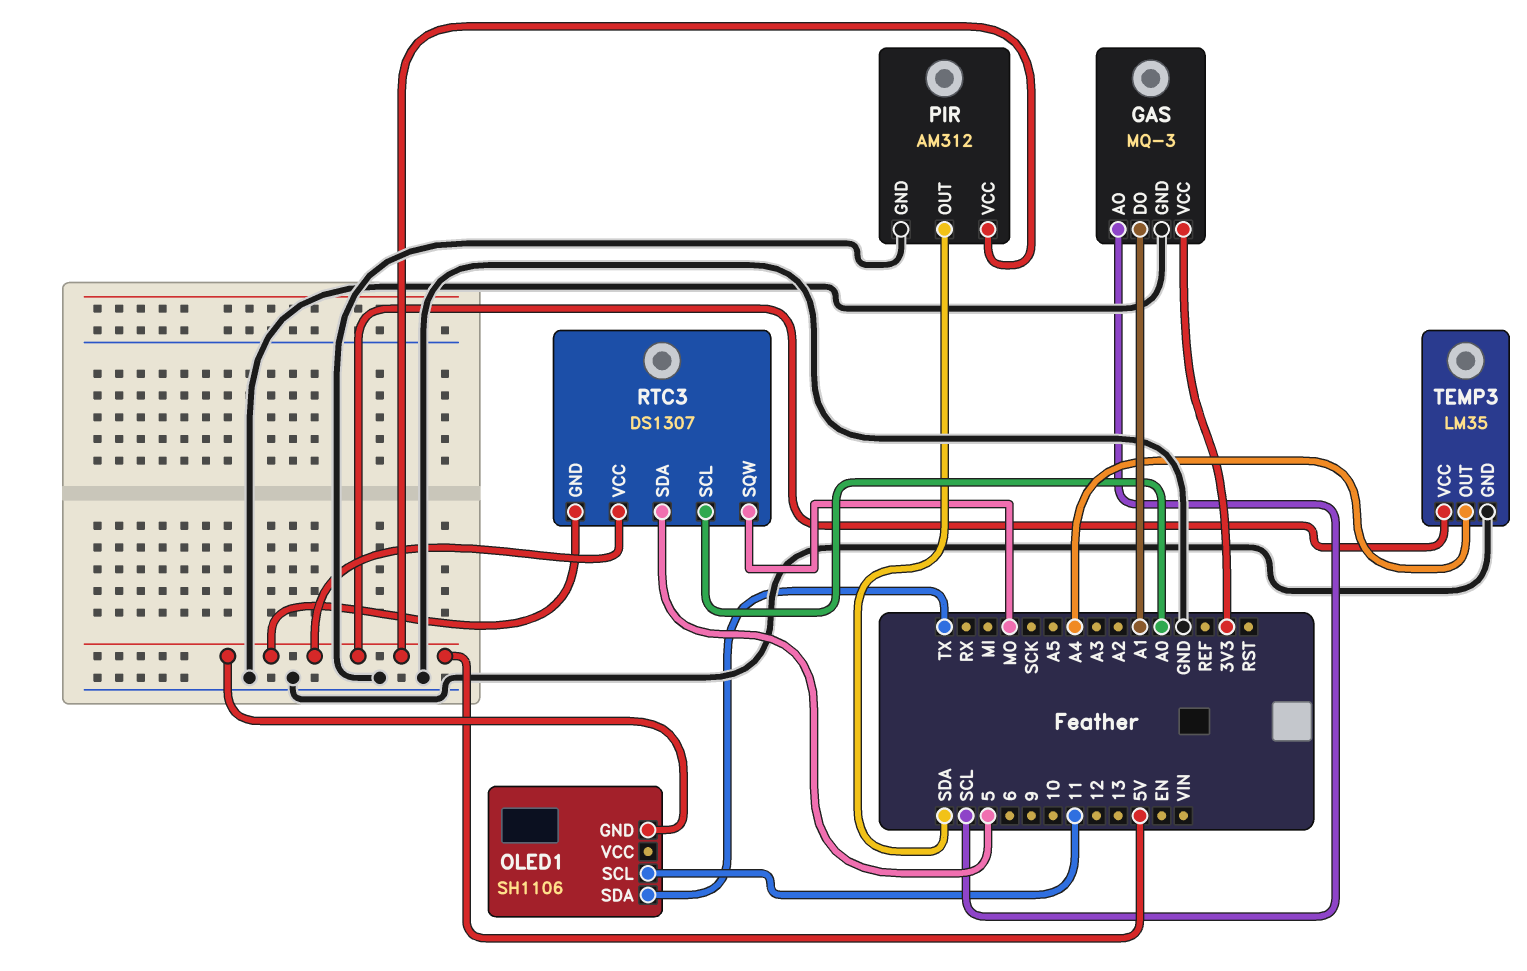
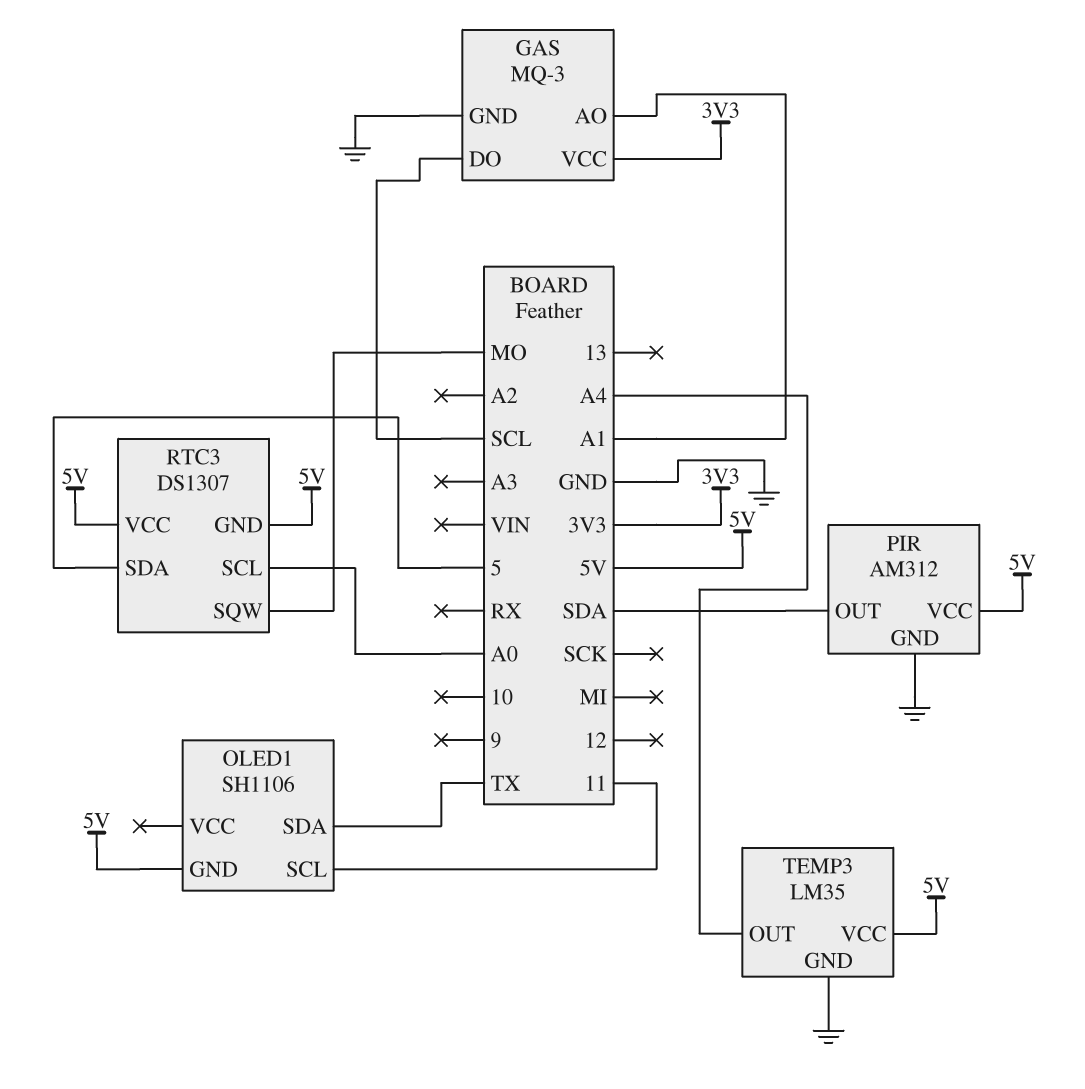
GAS pin AO: SCL -> A1
GAS pin DO: A1 -> SCL

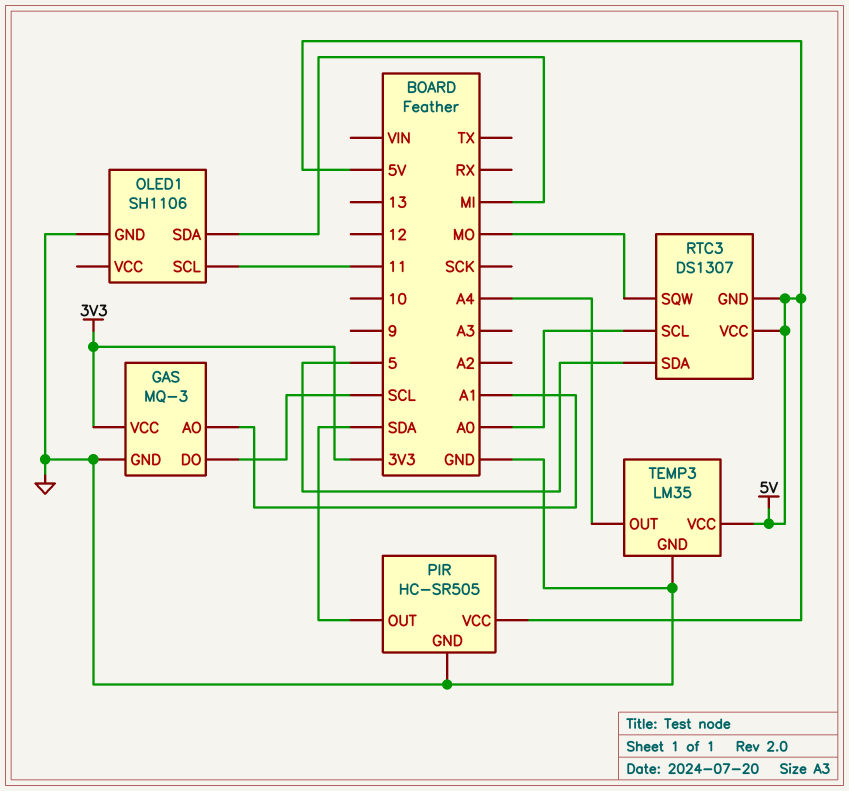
OLED1 pin GND: 5V -> GND
OLED1 pin SDA: TX -> MI
PIR: AM312 -> HC-SR505

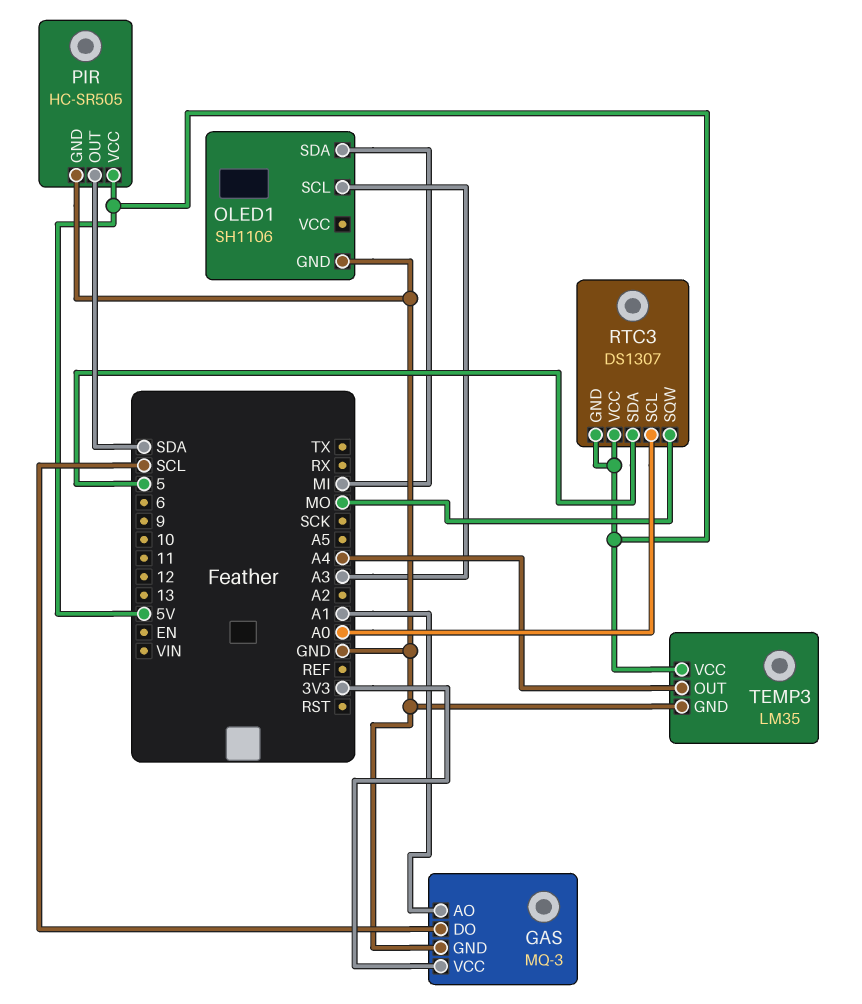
OLED1 pin SCL: 11 -> A3

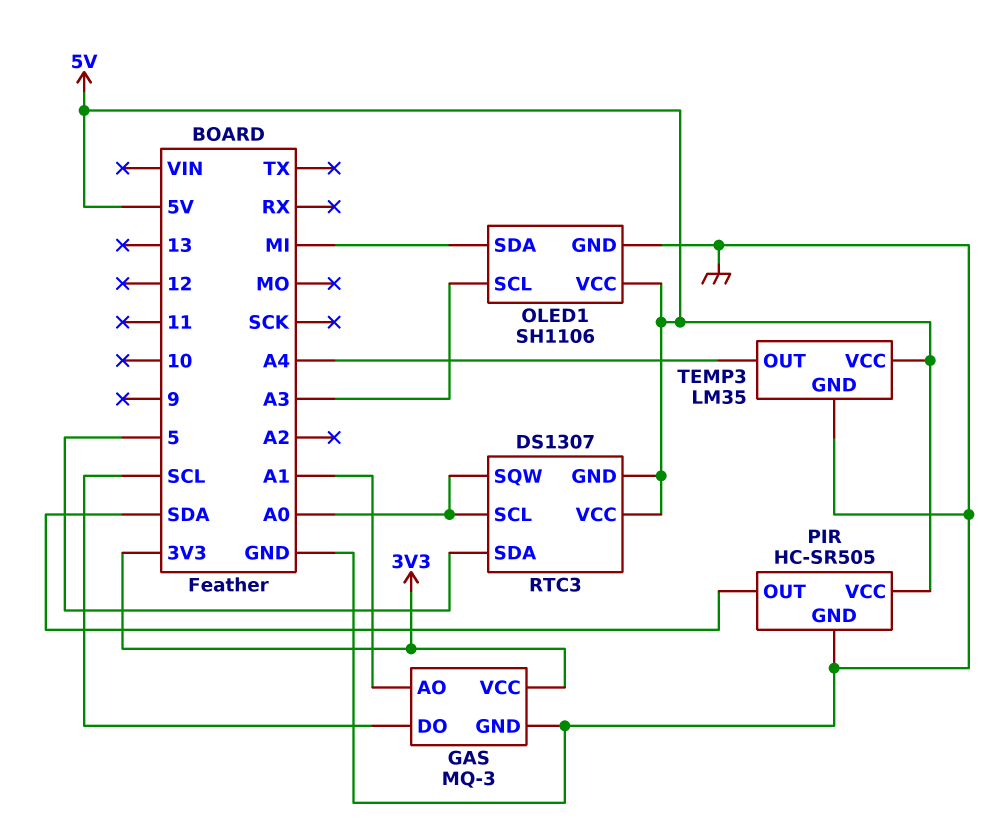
OLED1 pin VCC: none -> 5V
RTC3 pin SQW: MO -> A0

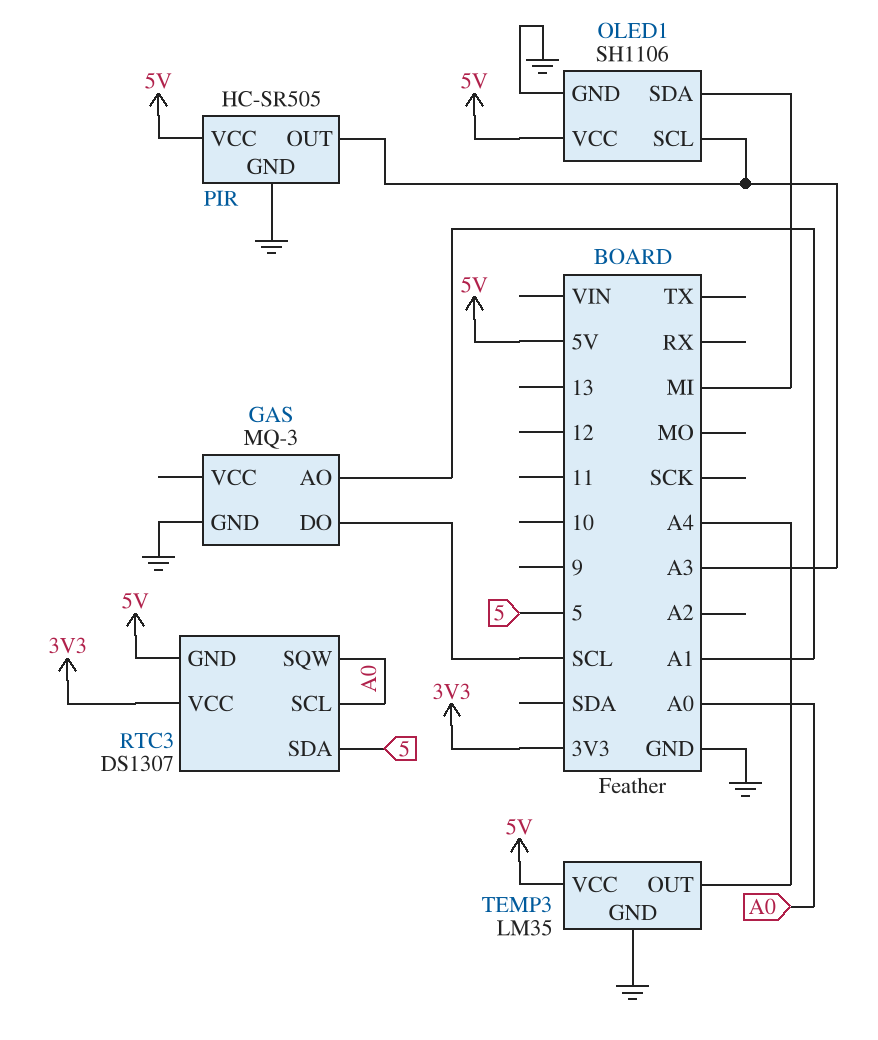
GAS pin VCC: 3V3 -> none
PIR pin OUT: SDA -> A3
RTC3 pin VCC: 5V -> 3V3

